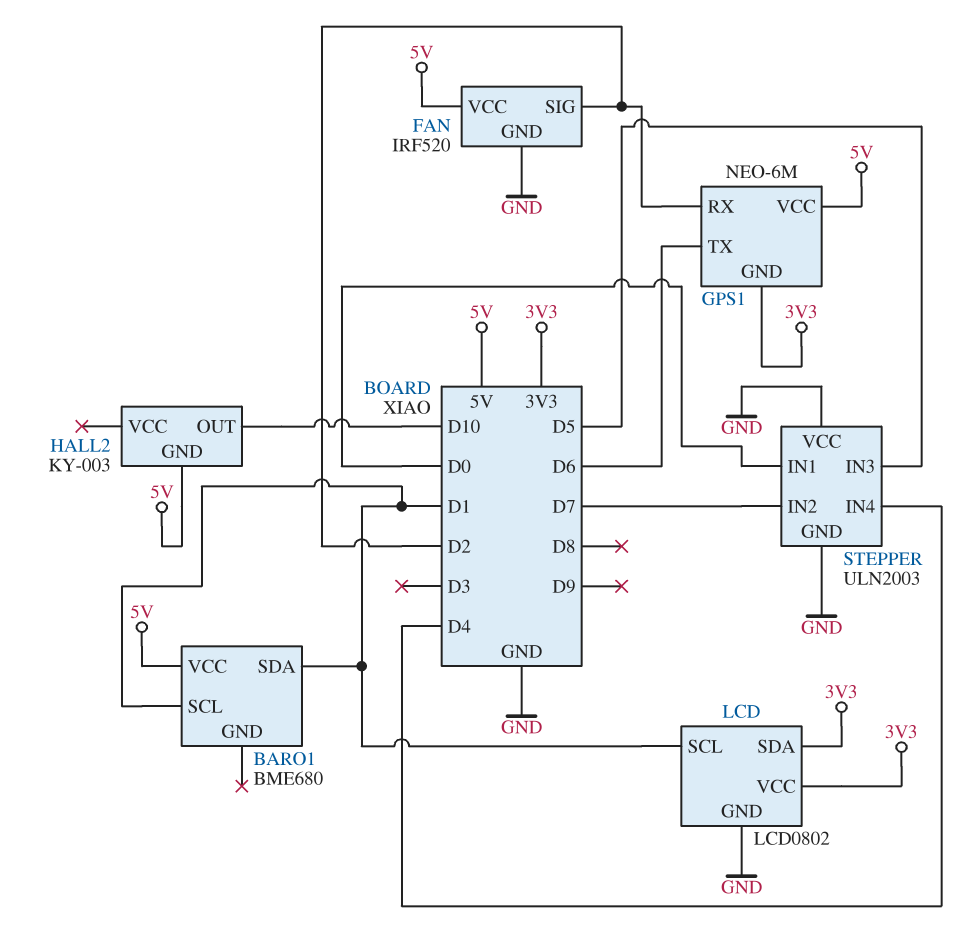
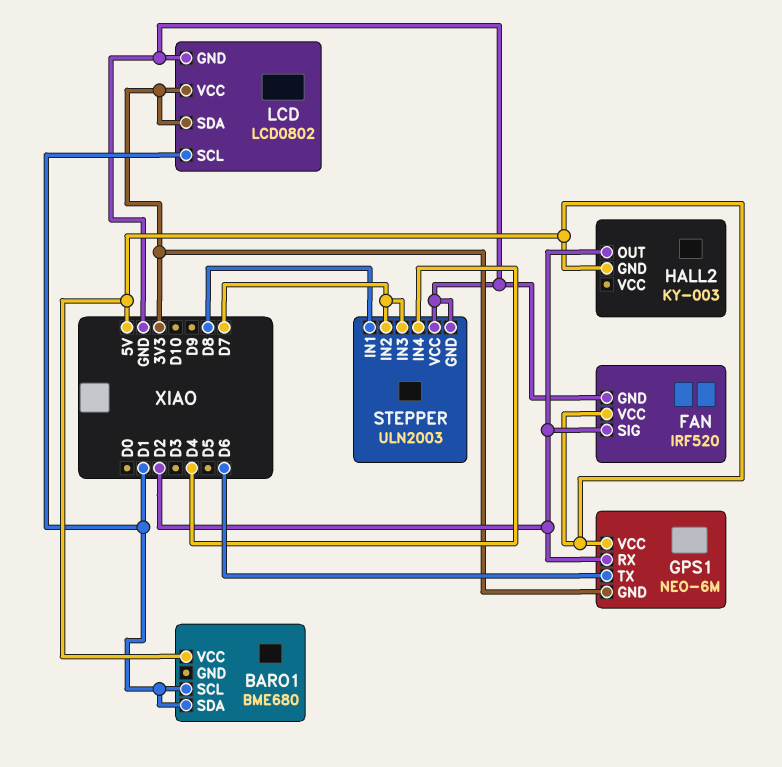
HALL2 pin OUT: D10 -> D2
STEPPER pin IN1: D0 -> D8
STEPPER pin IN3: D5 -> D7

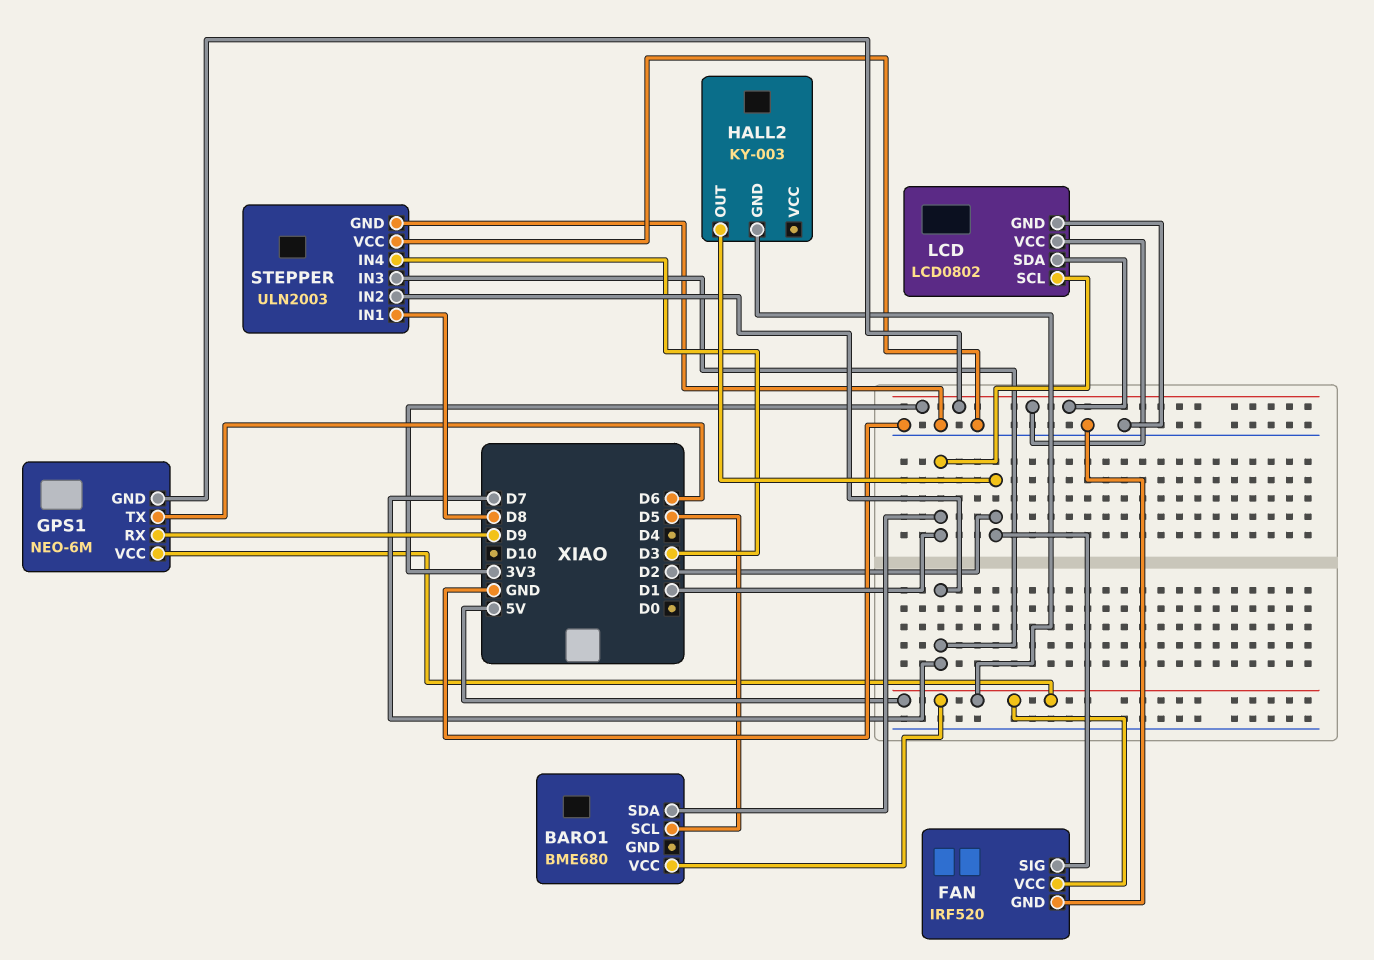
BARO1 pin SCL: D1 -> D5
GPS1 pin RX: D2 -> D9
STEPPER pin IN4: D4 -> D3

